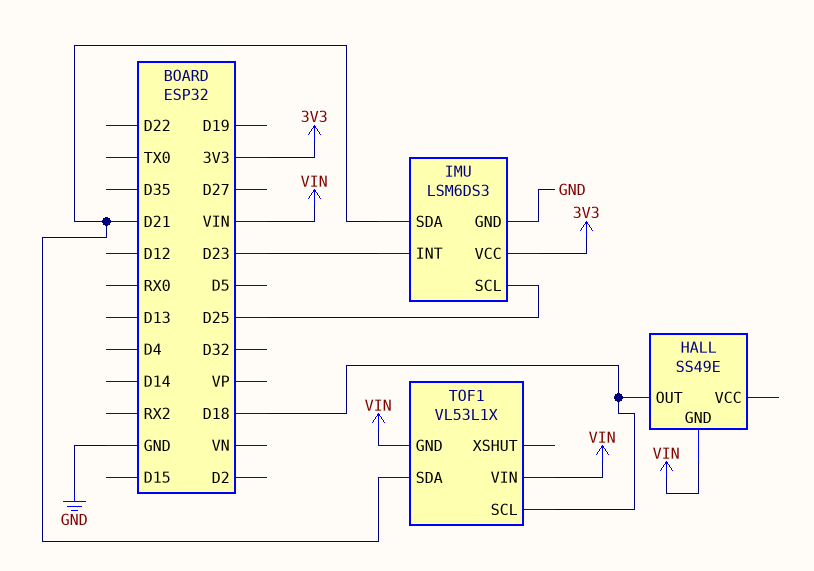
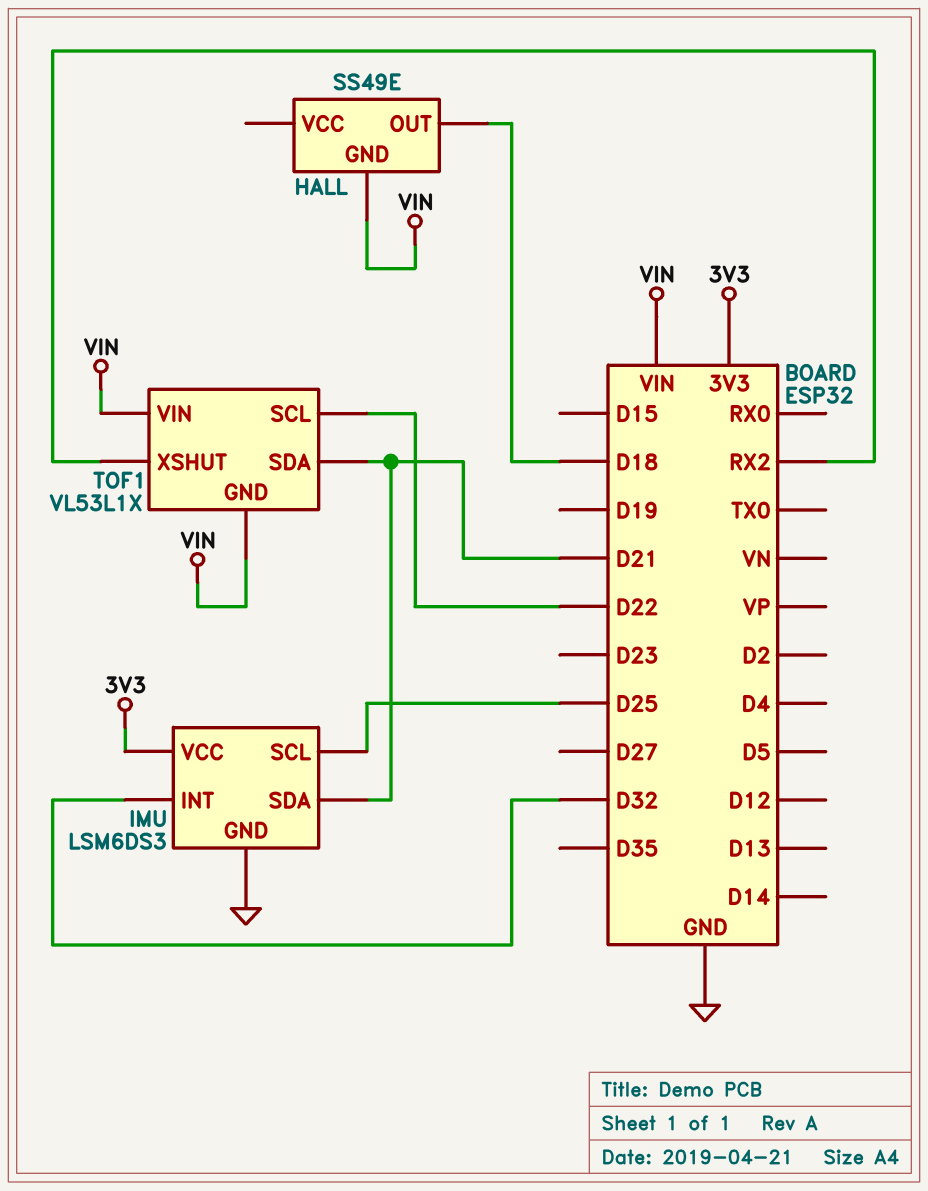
IMU pin INT: D23 -> D32
TOF1 pin SCL: D18 -> D22
TOF1 pin XSHUT: none -> RX2

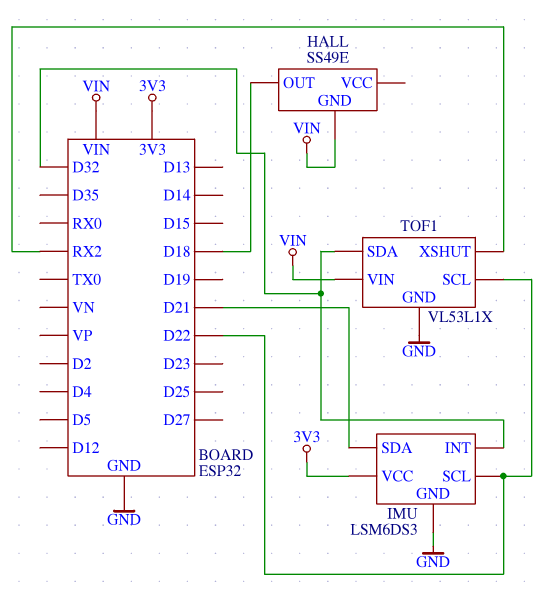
IMU pin SCL: D25 -> D22
TOF1 pin GND: VIN -> GND
TOF1 pin SDA: D21 -> D32

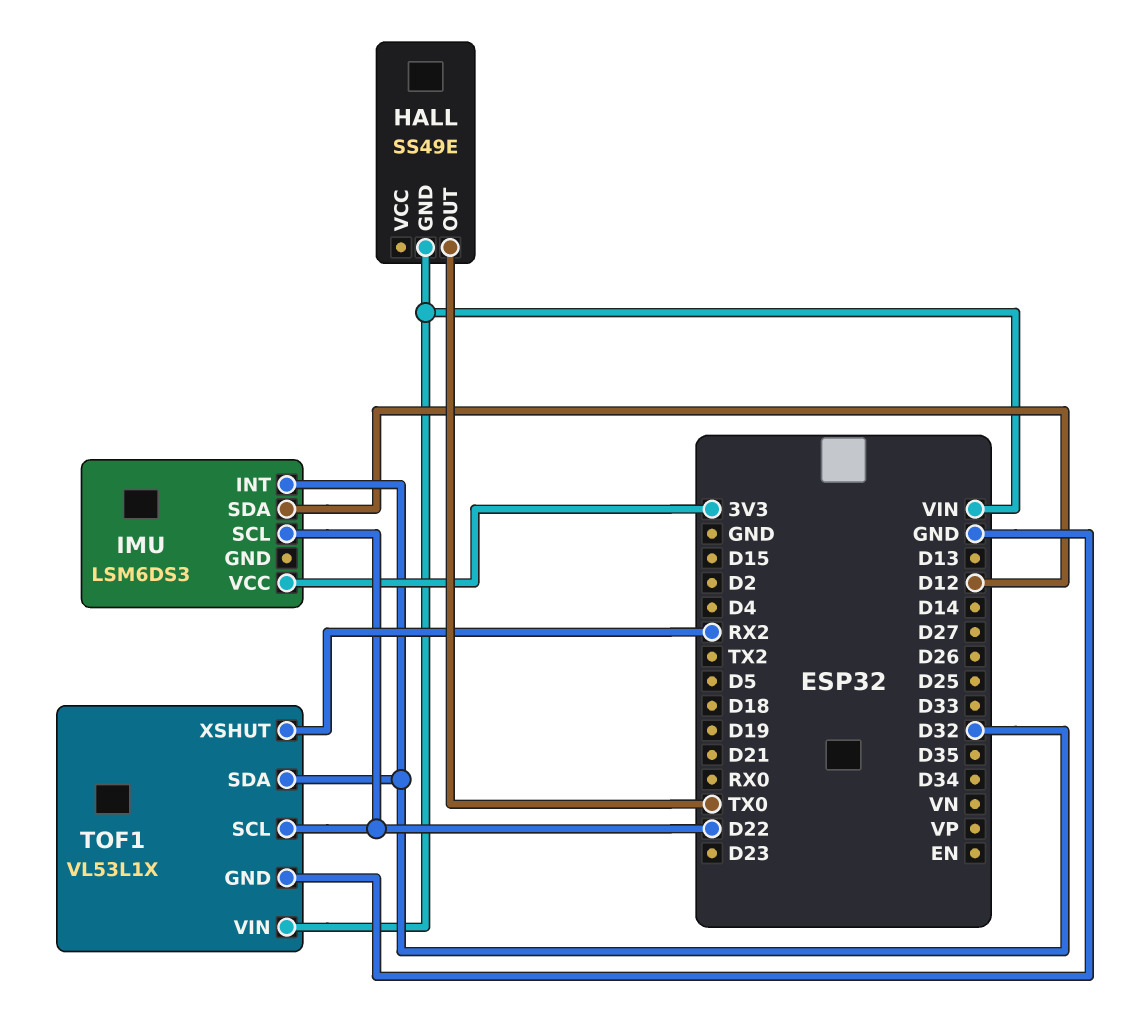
HALL pin OUT: D18 -> TX0
IMU pin GND: GND -> none
IMU pin SDA: D21 -> D12

